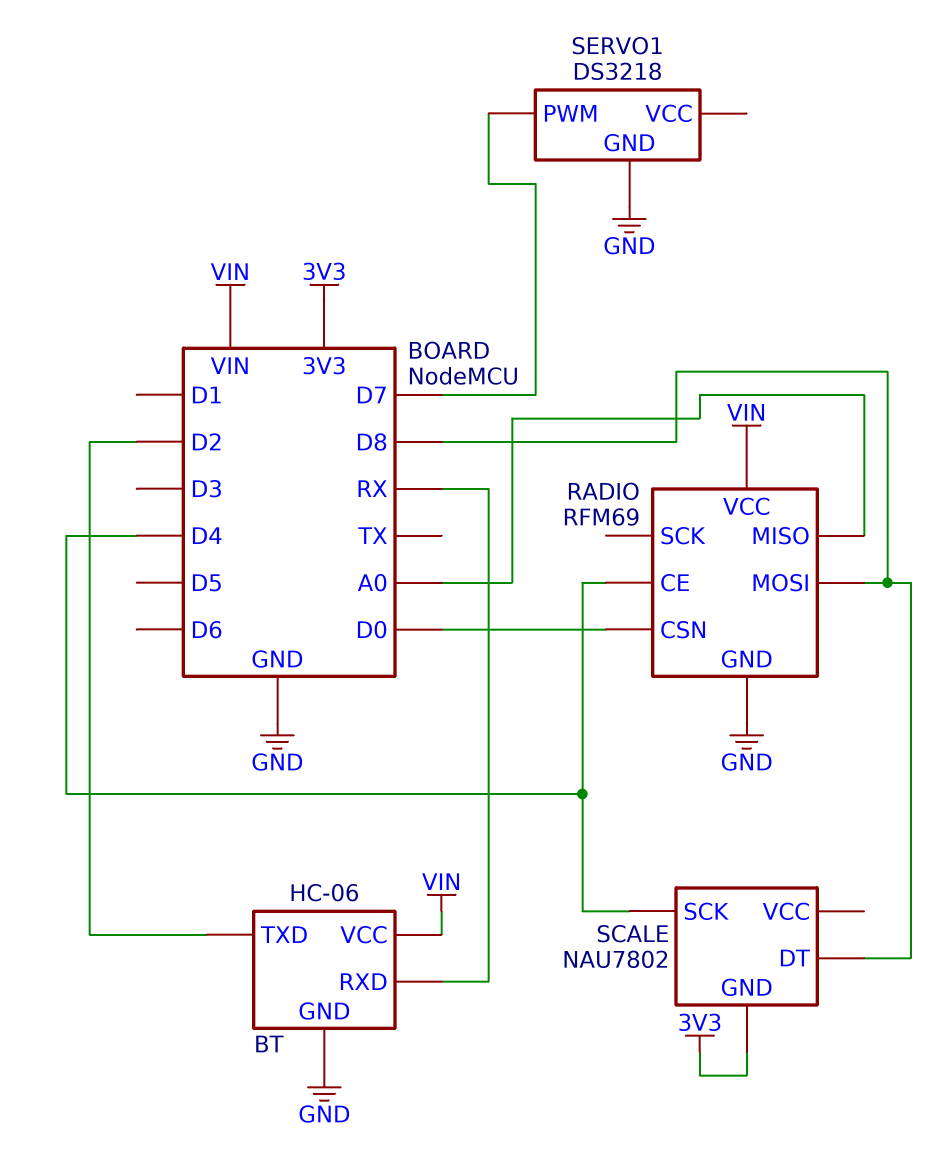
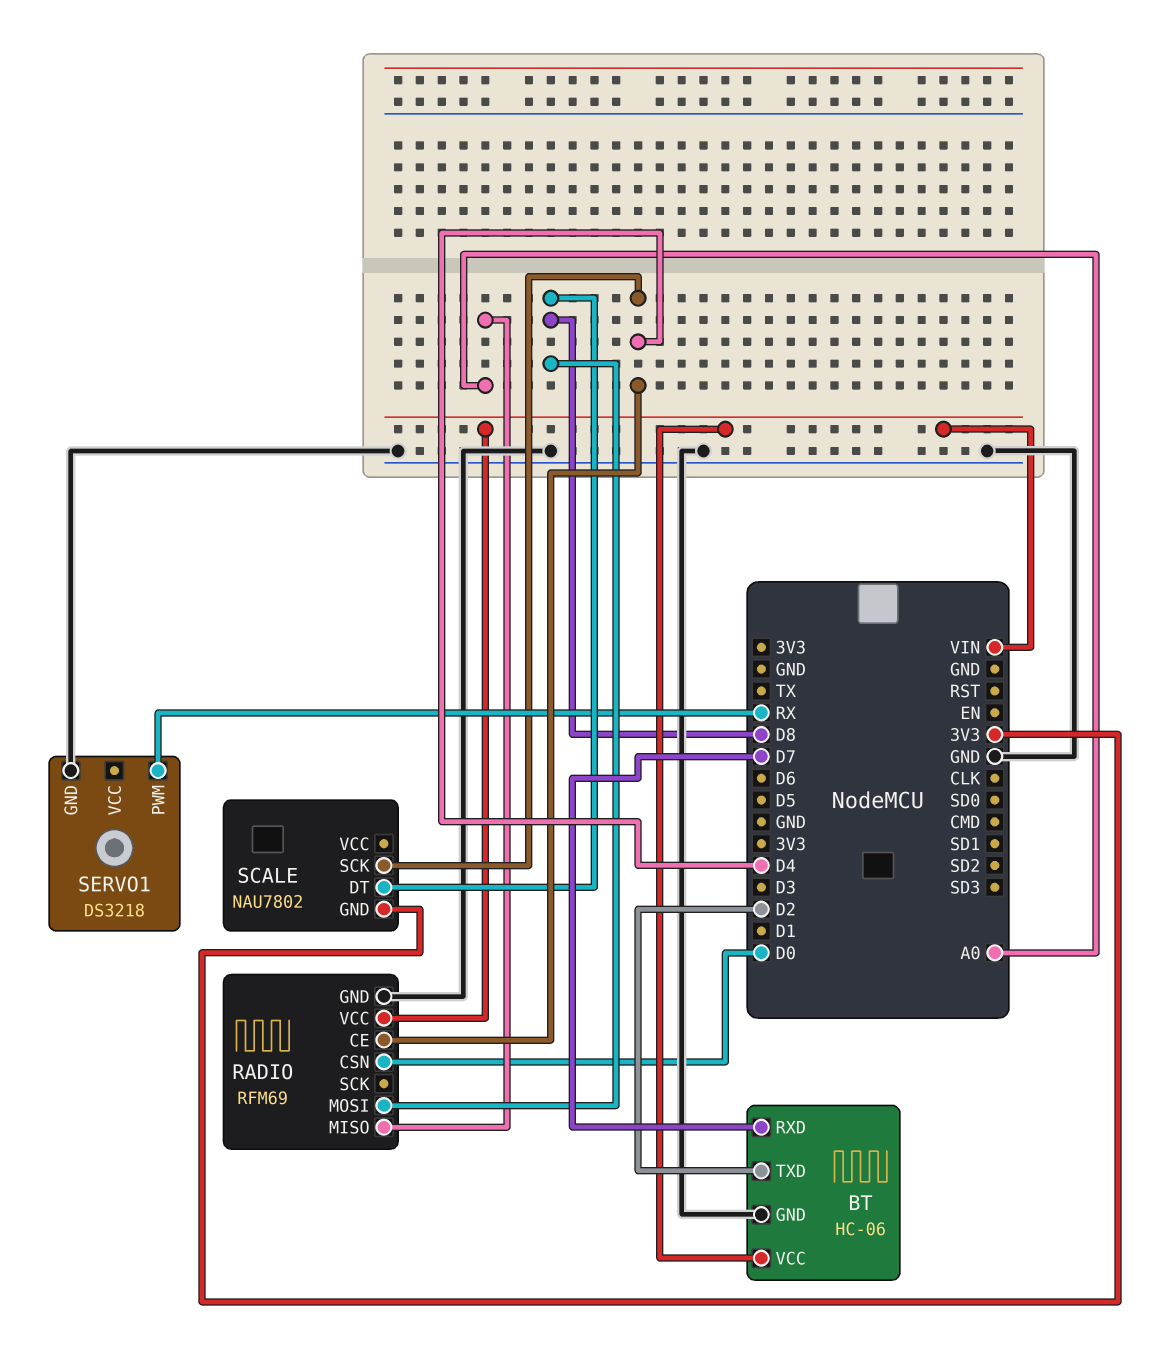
BT pin RXD: RX -> D7
SERVO1 pin PWM: D7 -> RX

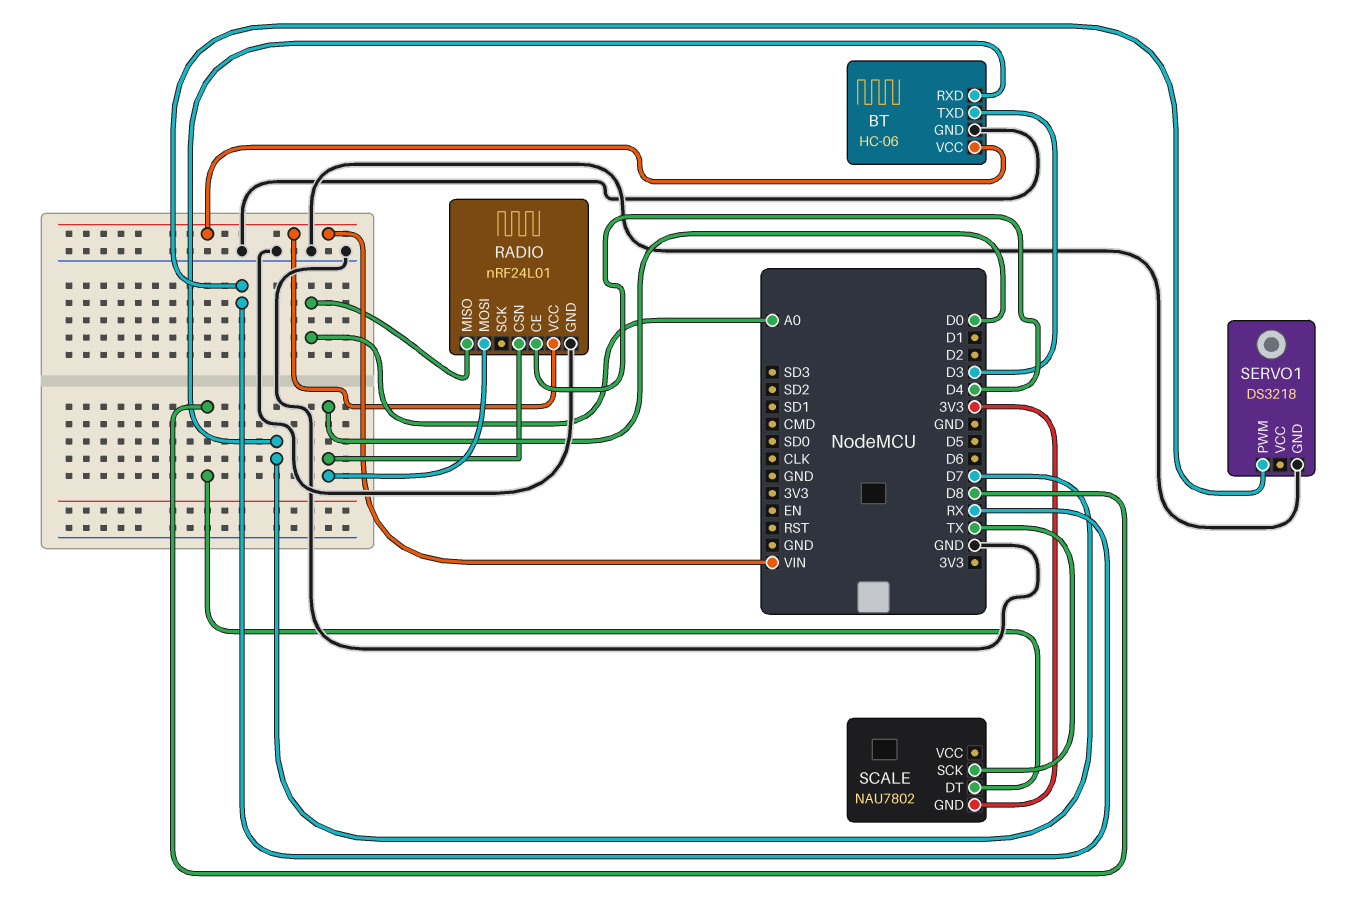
BT pin TXD: D2 -> D3
RADIO: RFM69 -> nRF24L01
RADIO pin MOSI: D8 -> D0
SCALE pin SCK: D4 -> TX

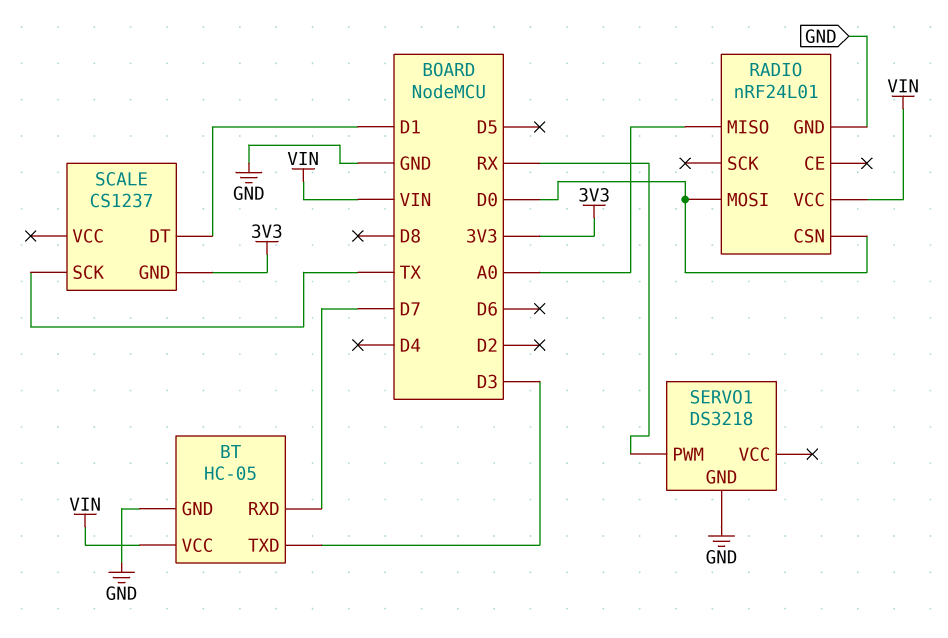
BT: HC-06 -> HC-05
RADIO pin CE: D4 -> none
SCALE: NAU7802 -> CS1237
SCALE pin DT: D8 -> D1

